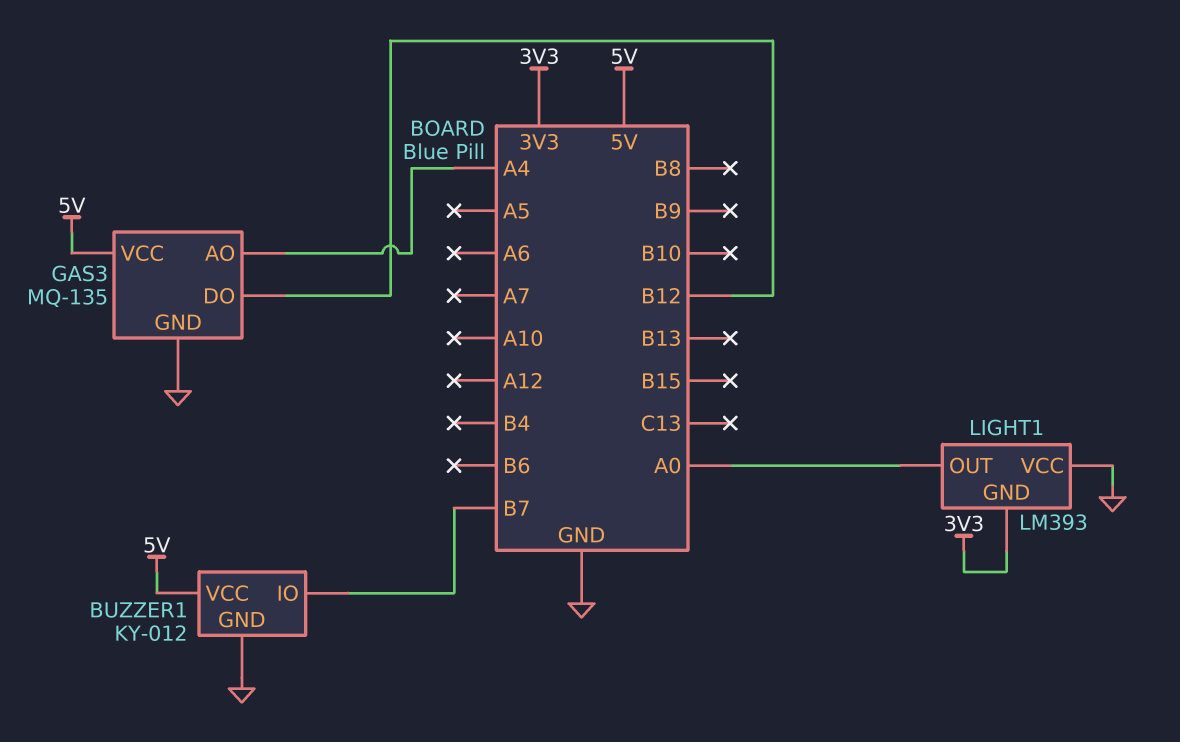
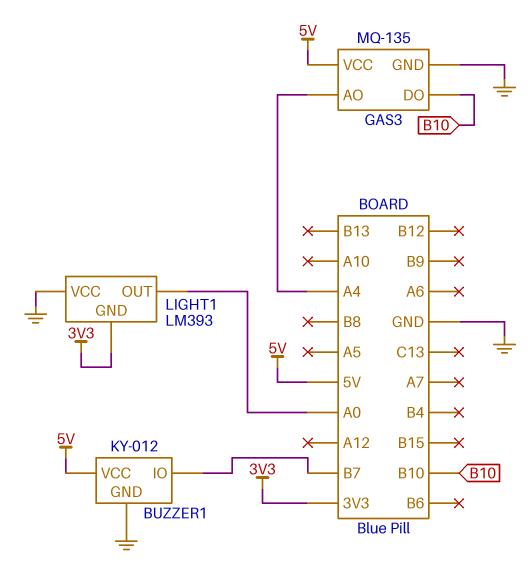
GAS3 pin DO: B12 -> B10

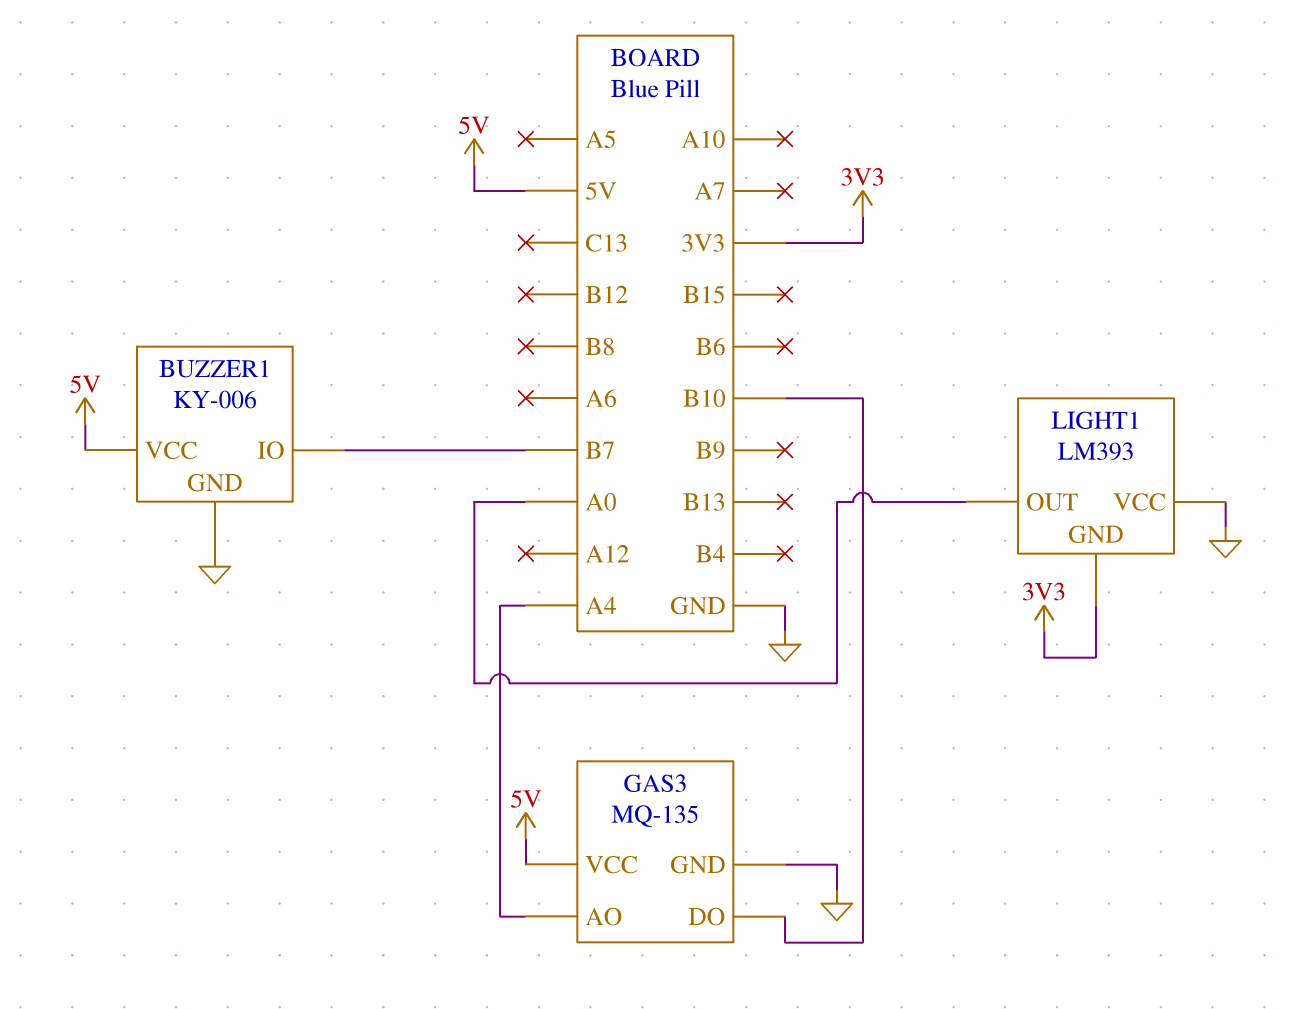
BUZZER1: KY-012 -> KY-006

